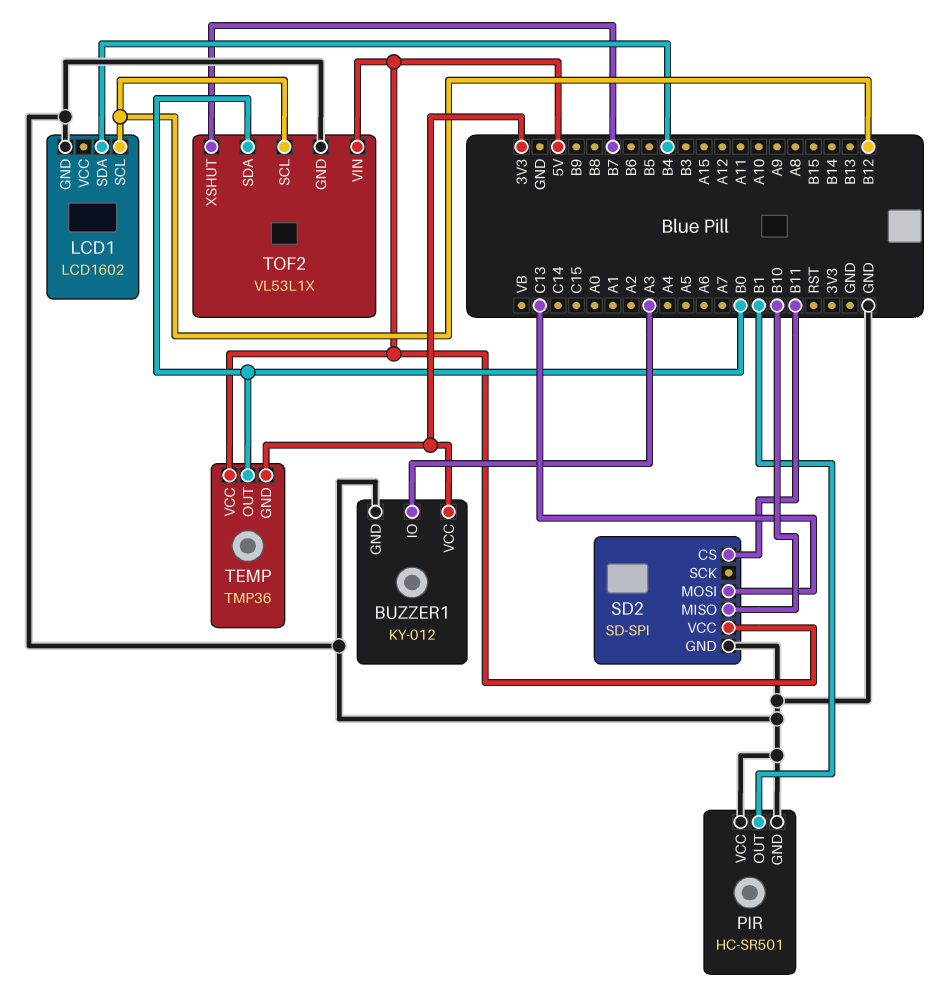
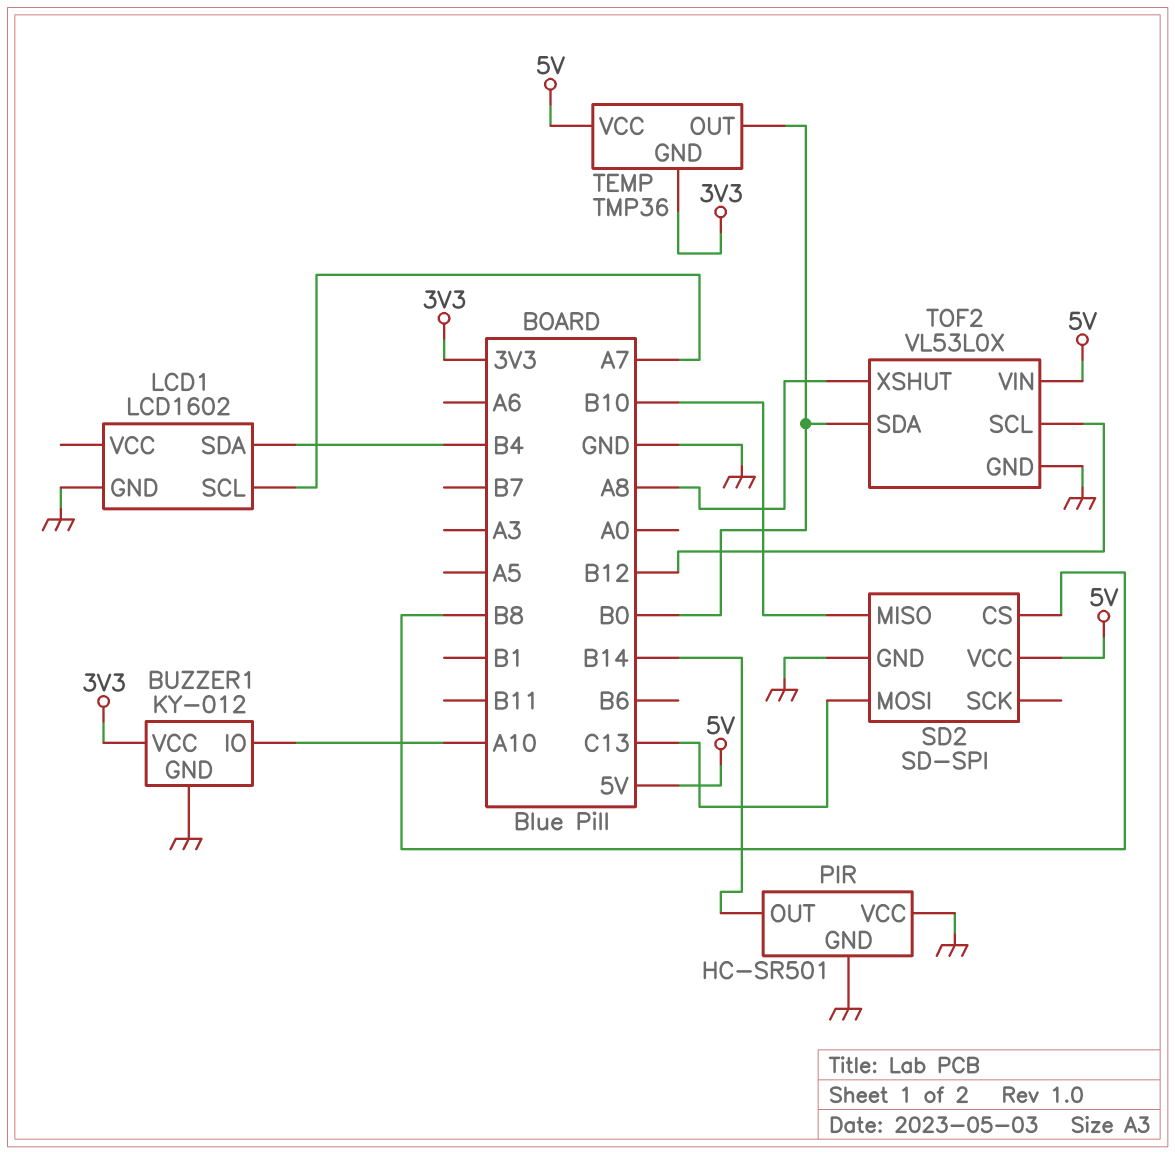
BUZZER1 pin IO: A3 -> A10
LCD1 pin SCL: B12 -> A7
PIR pin OUT: B1 -> B14
SD2 pin CS: B11 -> B8
TOF2: VL53L1X -> VL53L0X
TOF2 pin XSHUT: B7 -> A8

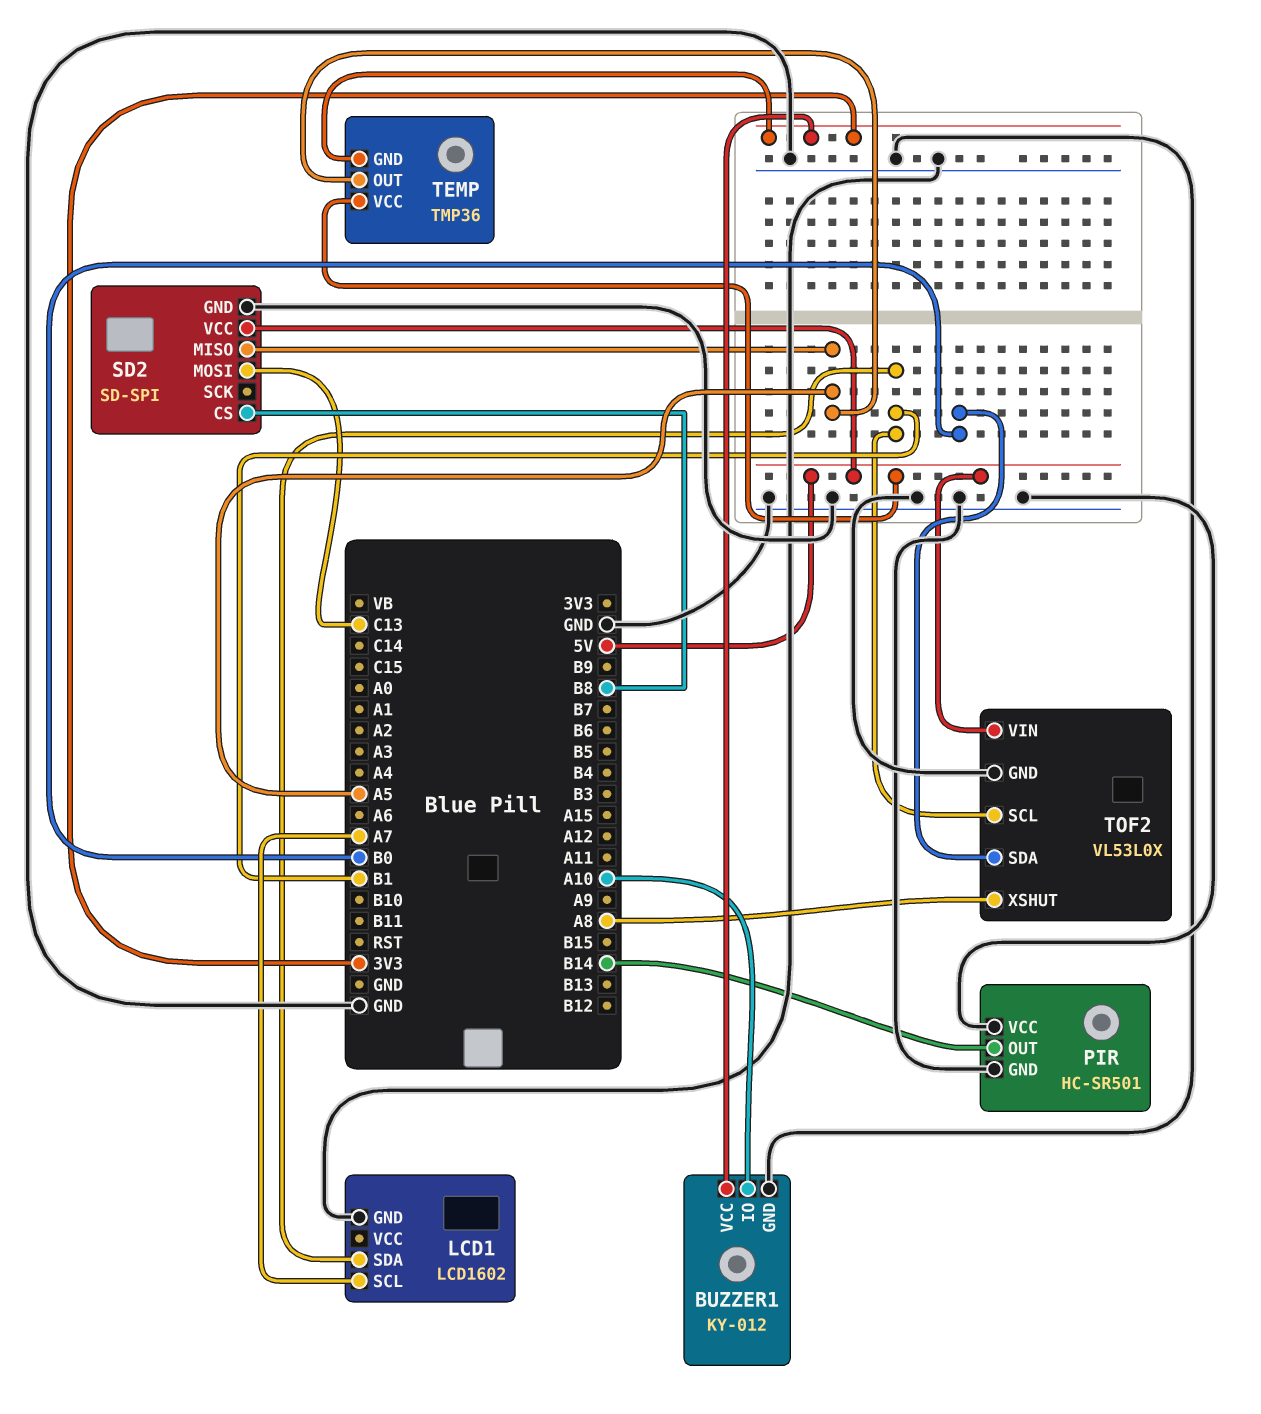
LCD1 pin SDA: B4 -> B1
SD2 pin MISO: B10 -> A5
TEMP pin OUT: B0 -> A5
TOF2 pin SCL: B12 -> B1

